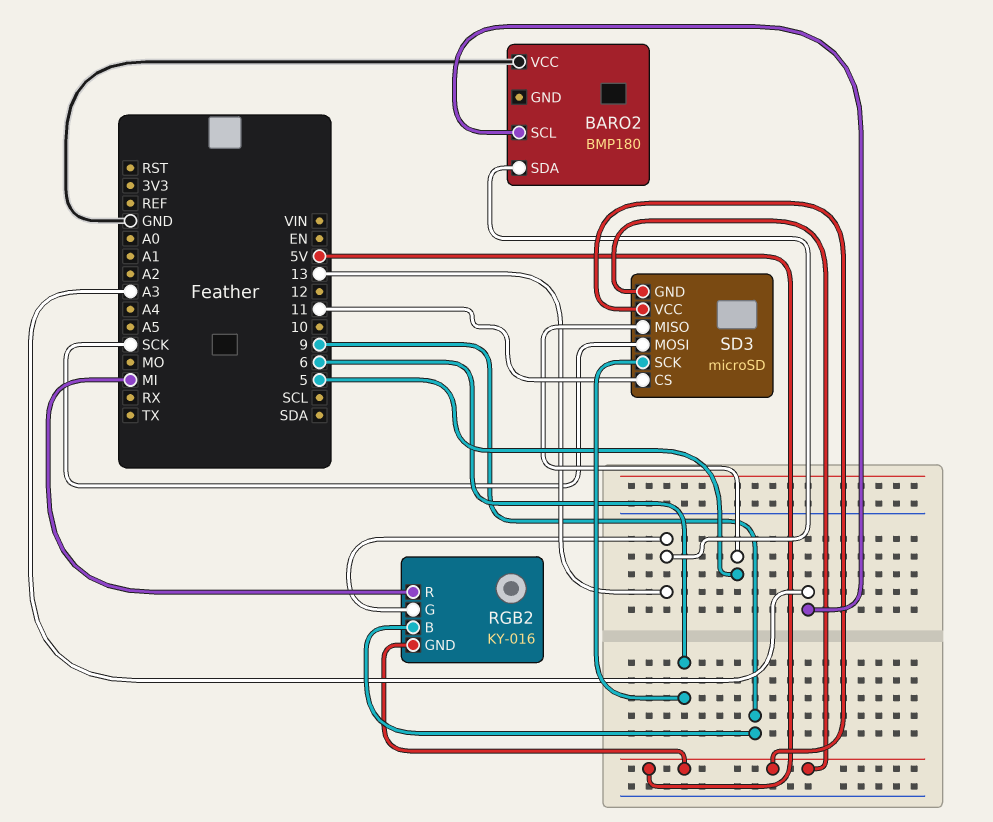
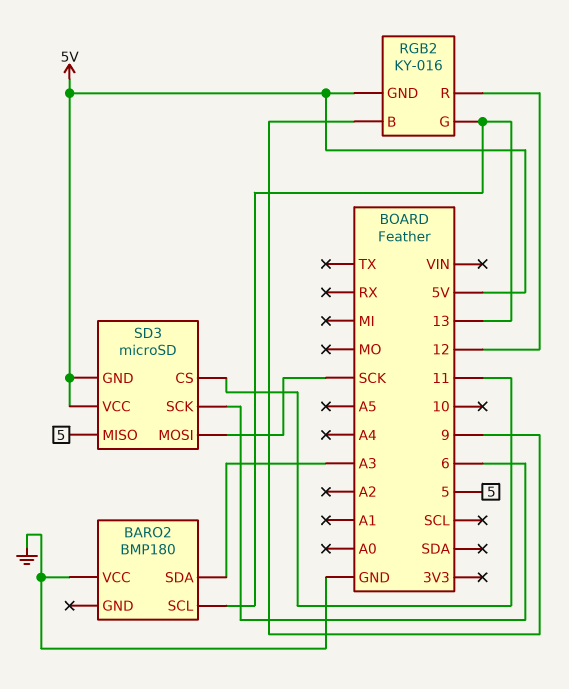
BARO2 pin SCL: A3 -> 13
BARO2 pin SDA: 13 -> A3
RGB2 pin R: MI -> 12

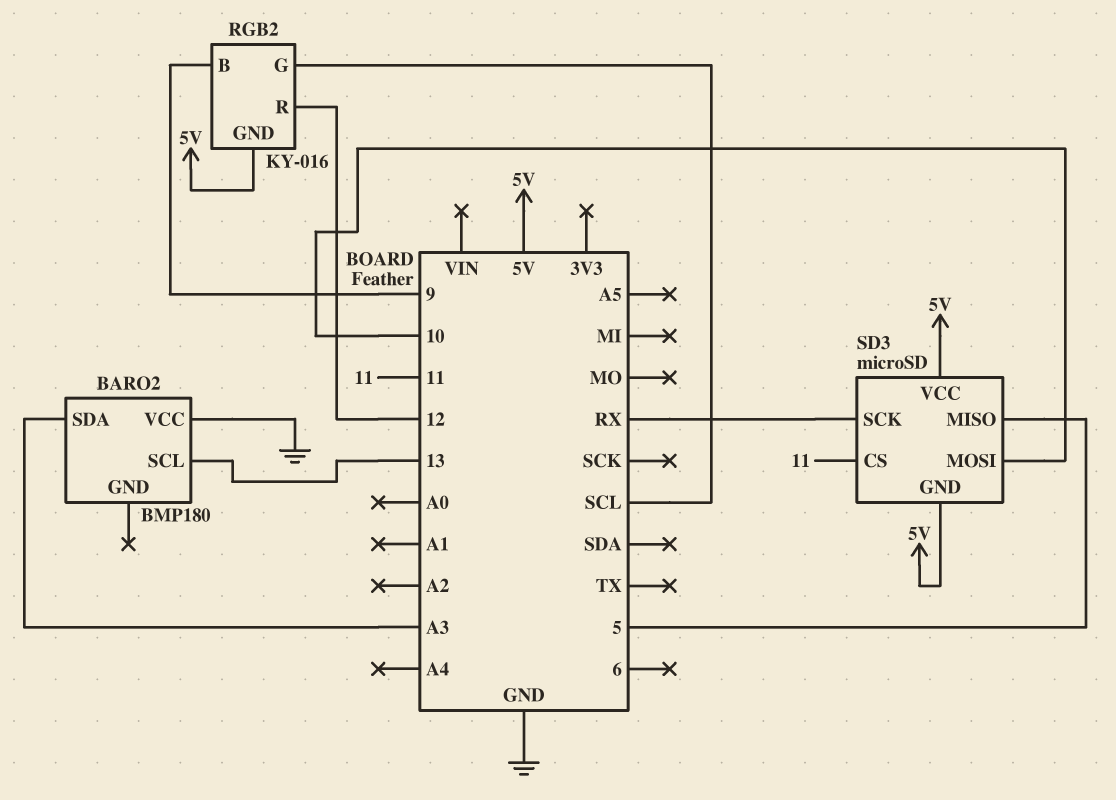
RGB2 pin G: 13 -> SCL
SD3 pin MOSI: SCK -> 10
SD3 pin SCK: 6 -> RX

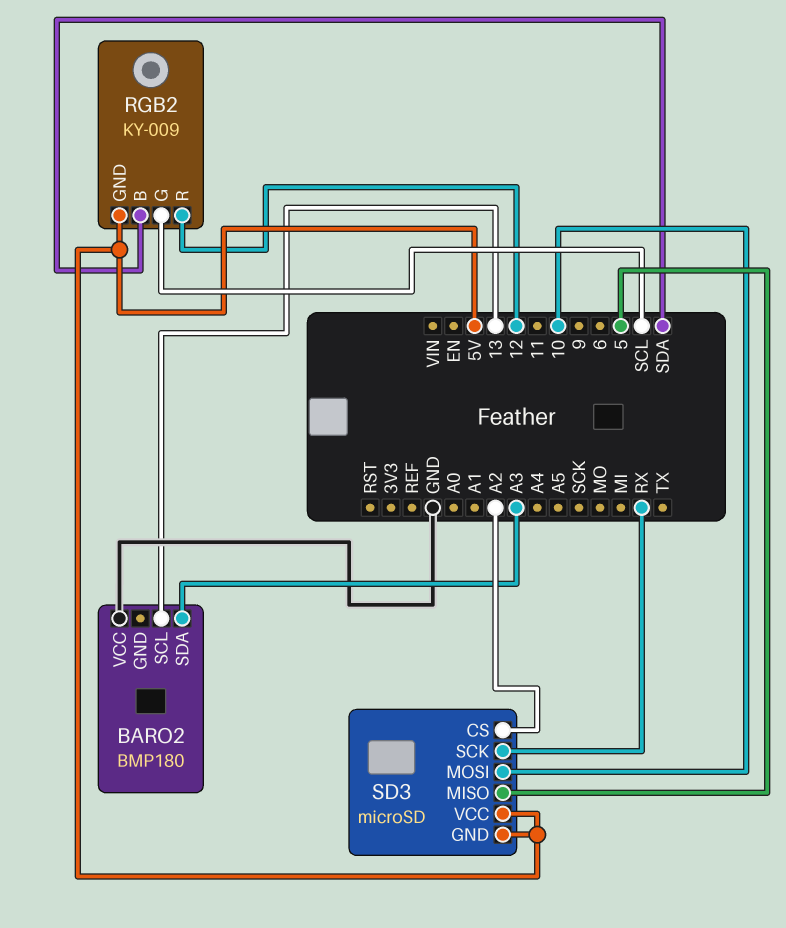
RGB2: KY-016 -> KY-009
RGB2 pin B: 9 -> SDA
SD3 pin CS: 11 -> A2

